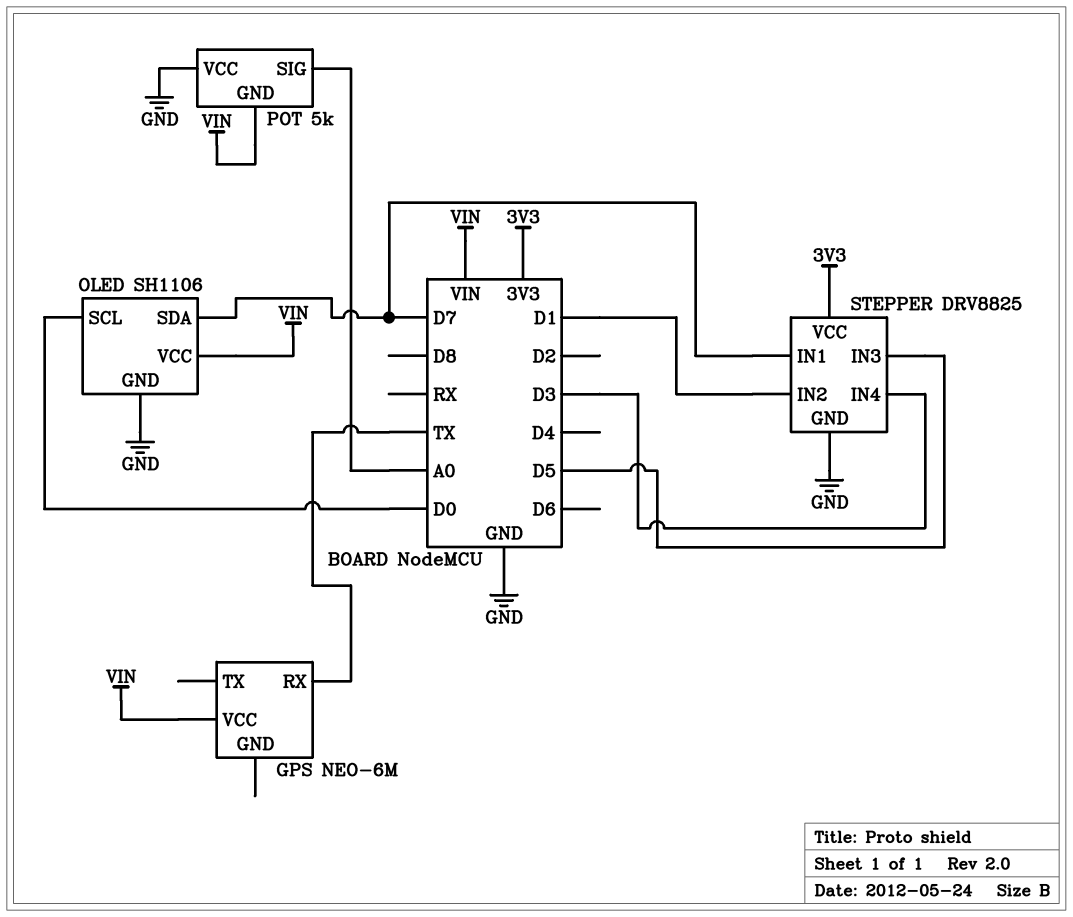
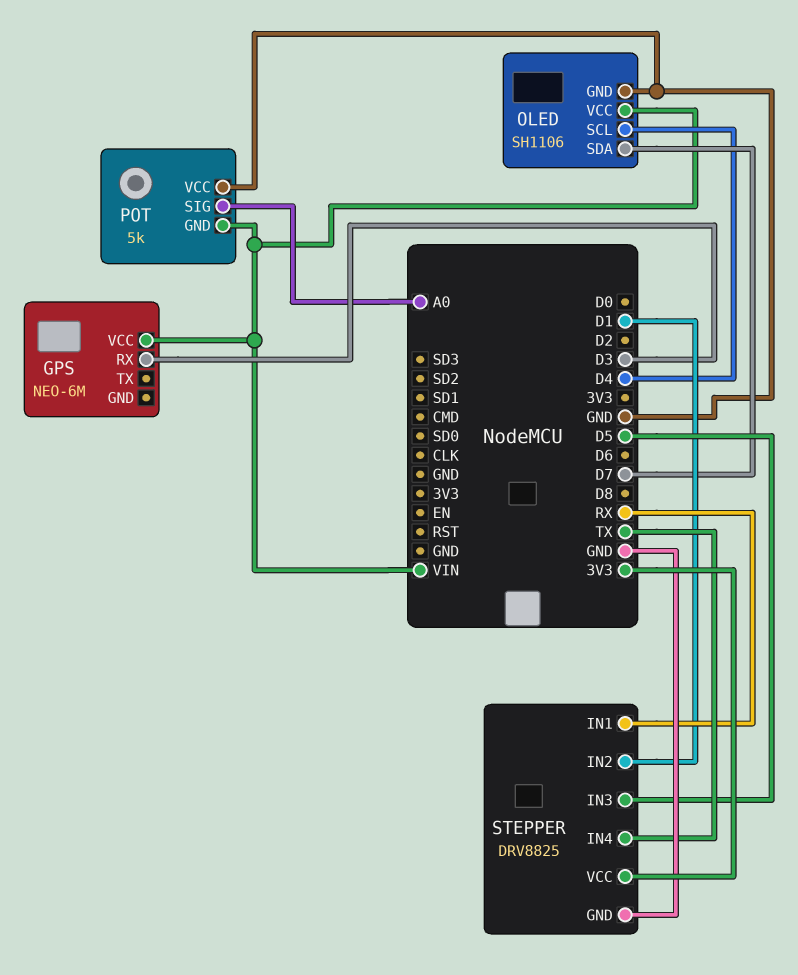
GPS pin RX: TX -> D3
OLED pin SCL: D0 -> D4
STEPPER pin IN1: D7 -> RX
STEPPER pin IN4: D3 -> TX

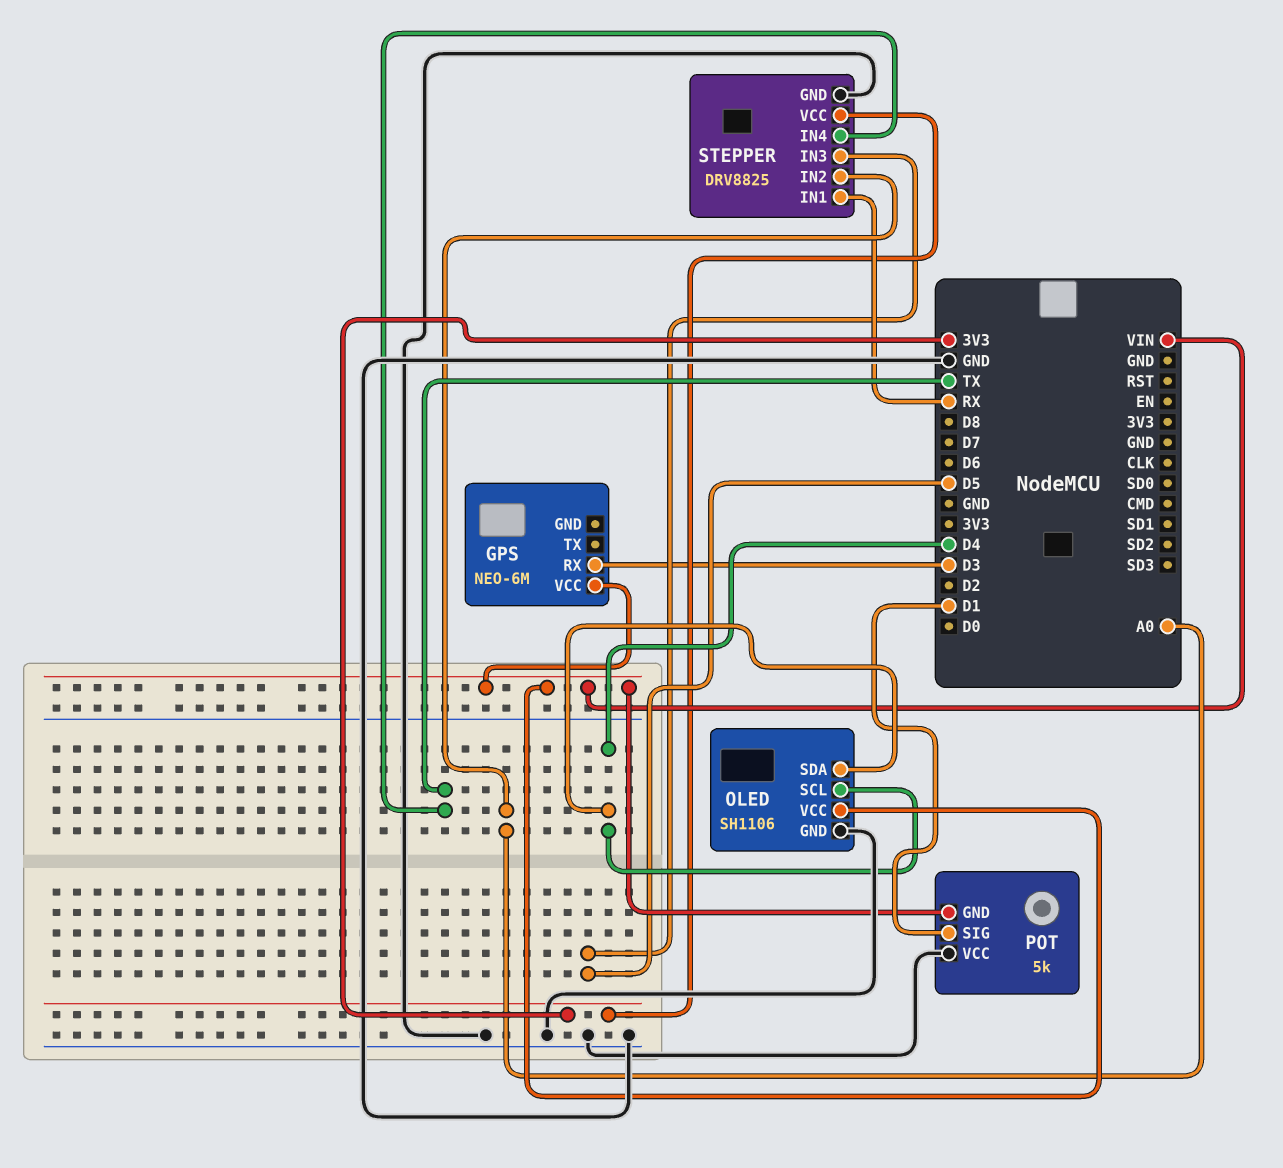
OLED pin SDA: D7 -> D4
POT pin SIG: A0 -> D1
STEPPER pin IN2: D1 -> A0

